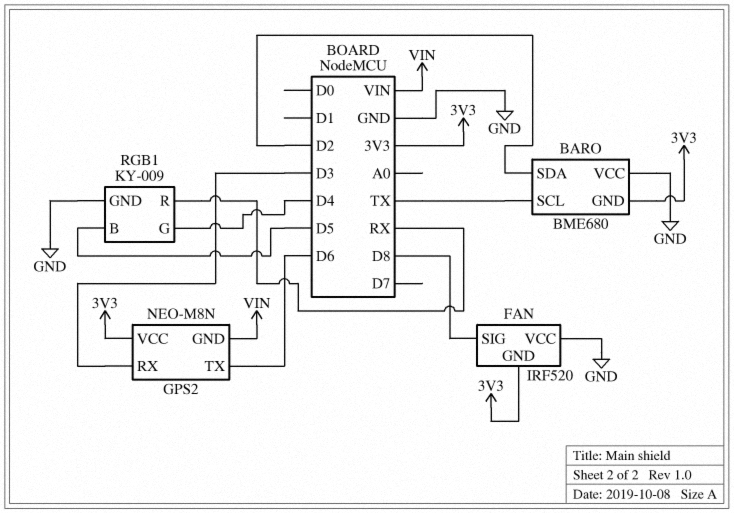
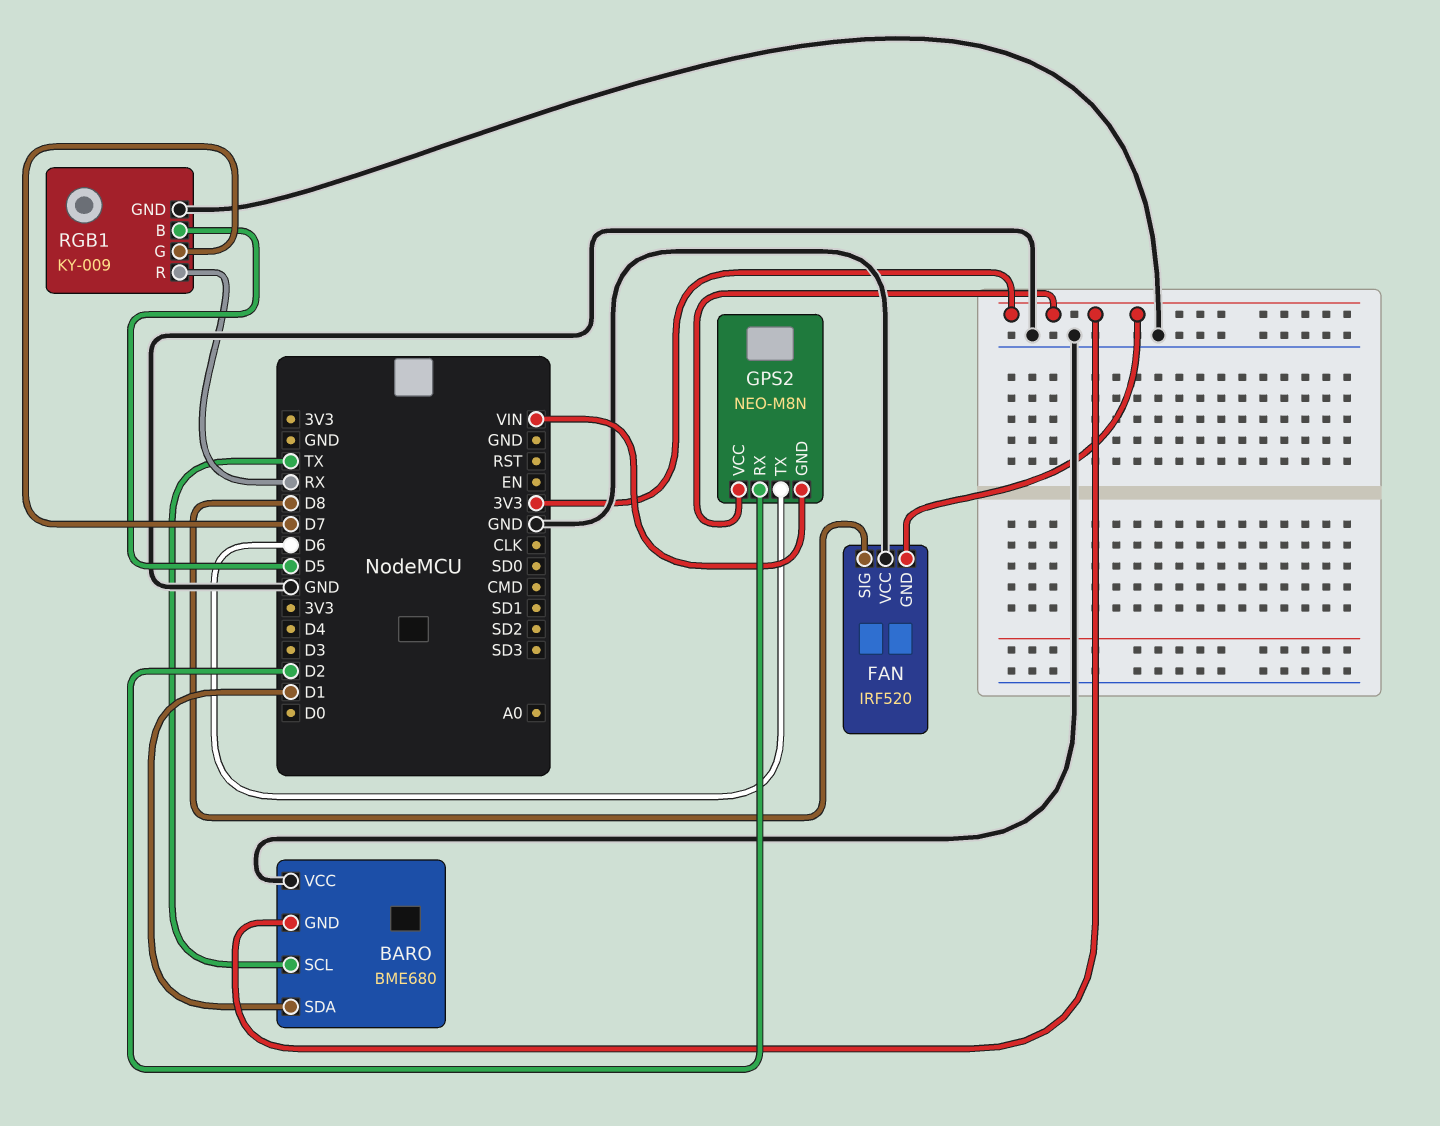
BARO pin SDA: D2 -> D1
GPS2 pin RX: D3 -> D2
RGB1 pin G: D4 -> D7

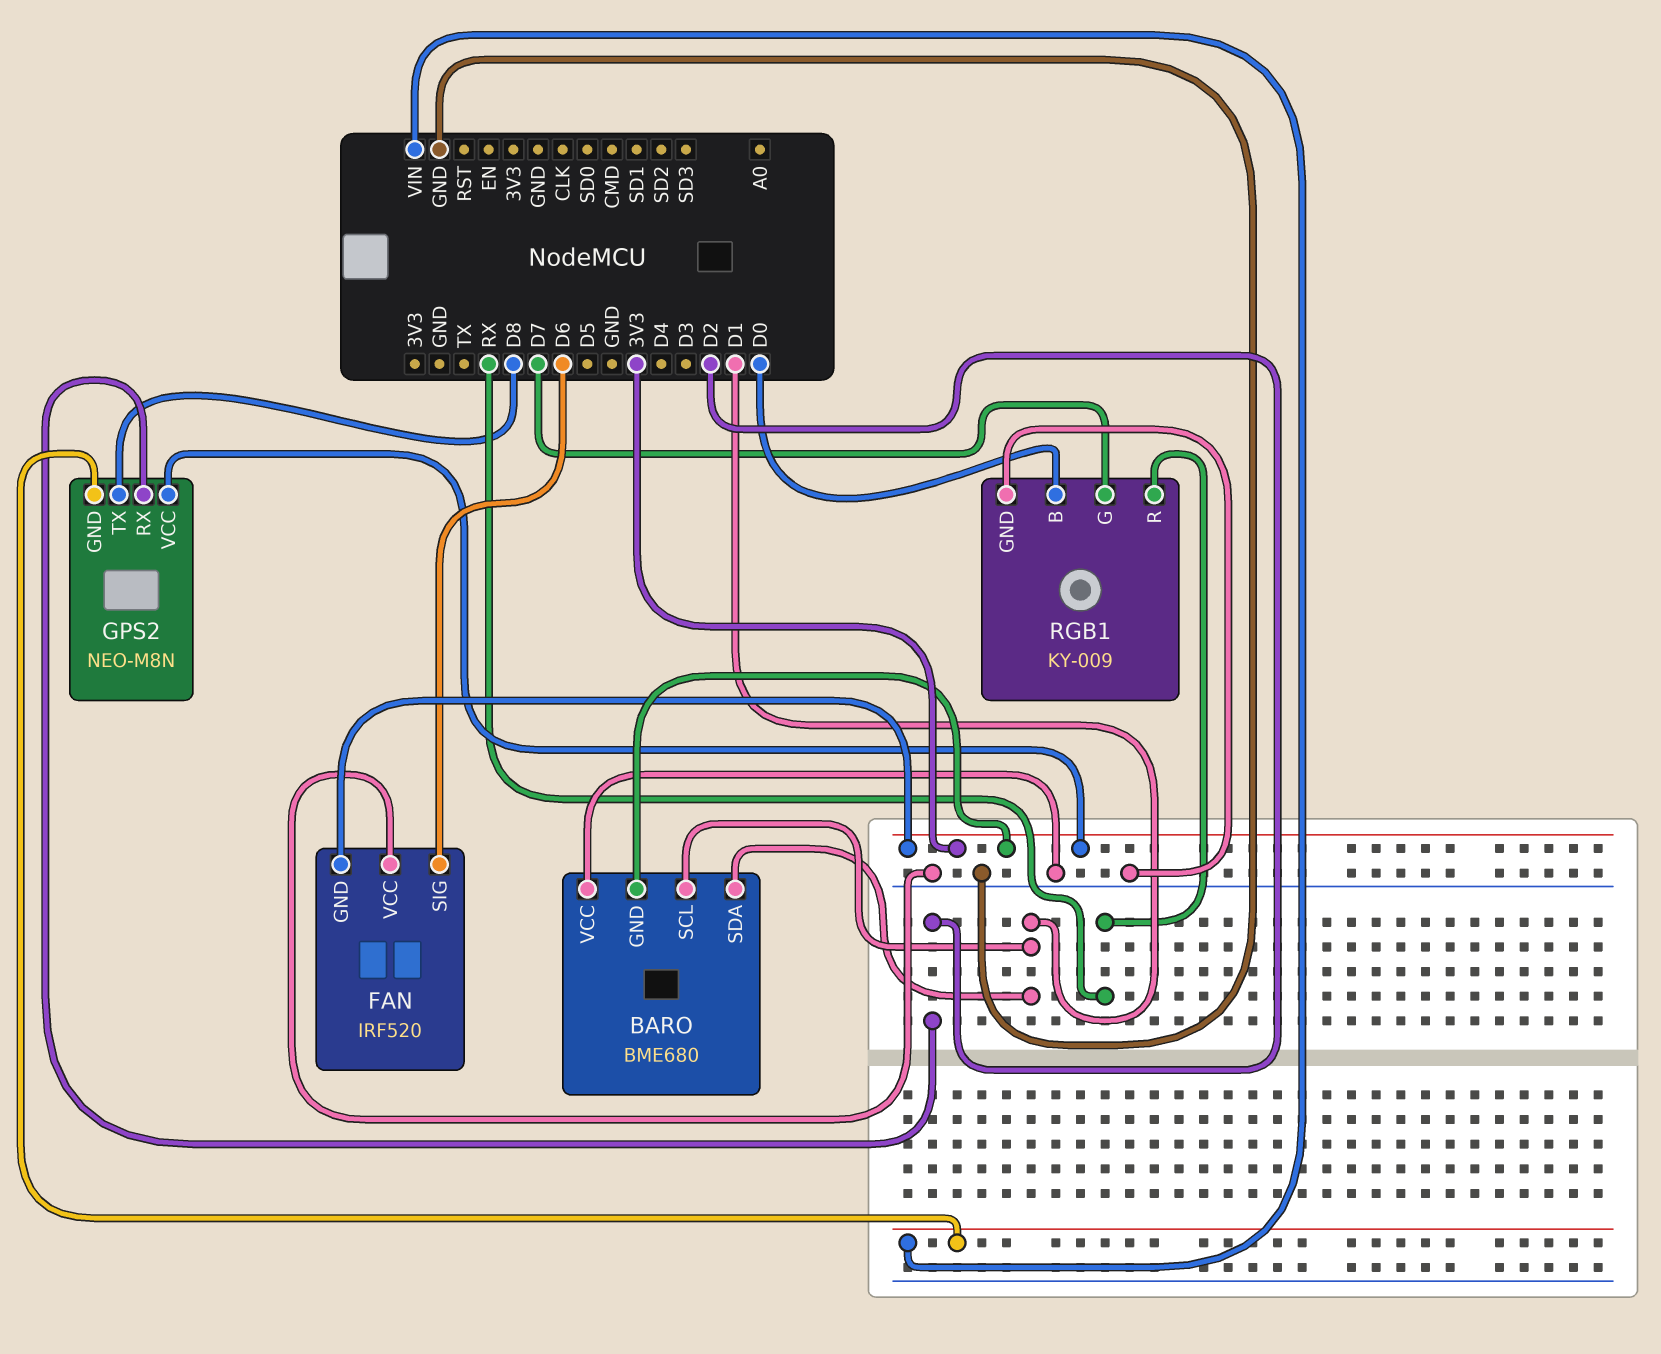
BARO pin SCL: TX -> D1
FAN pin SIG: D8 -> D6
GPS2 pin TX: D6 -> D8
RGB1 pin B: D5 -> D0

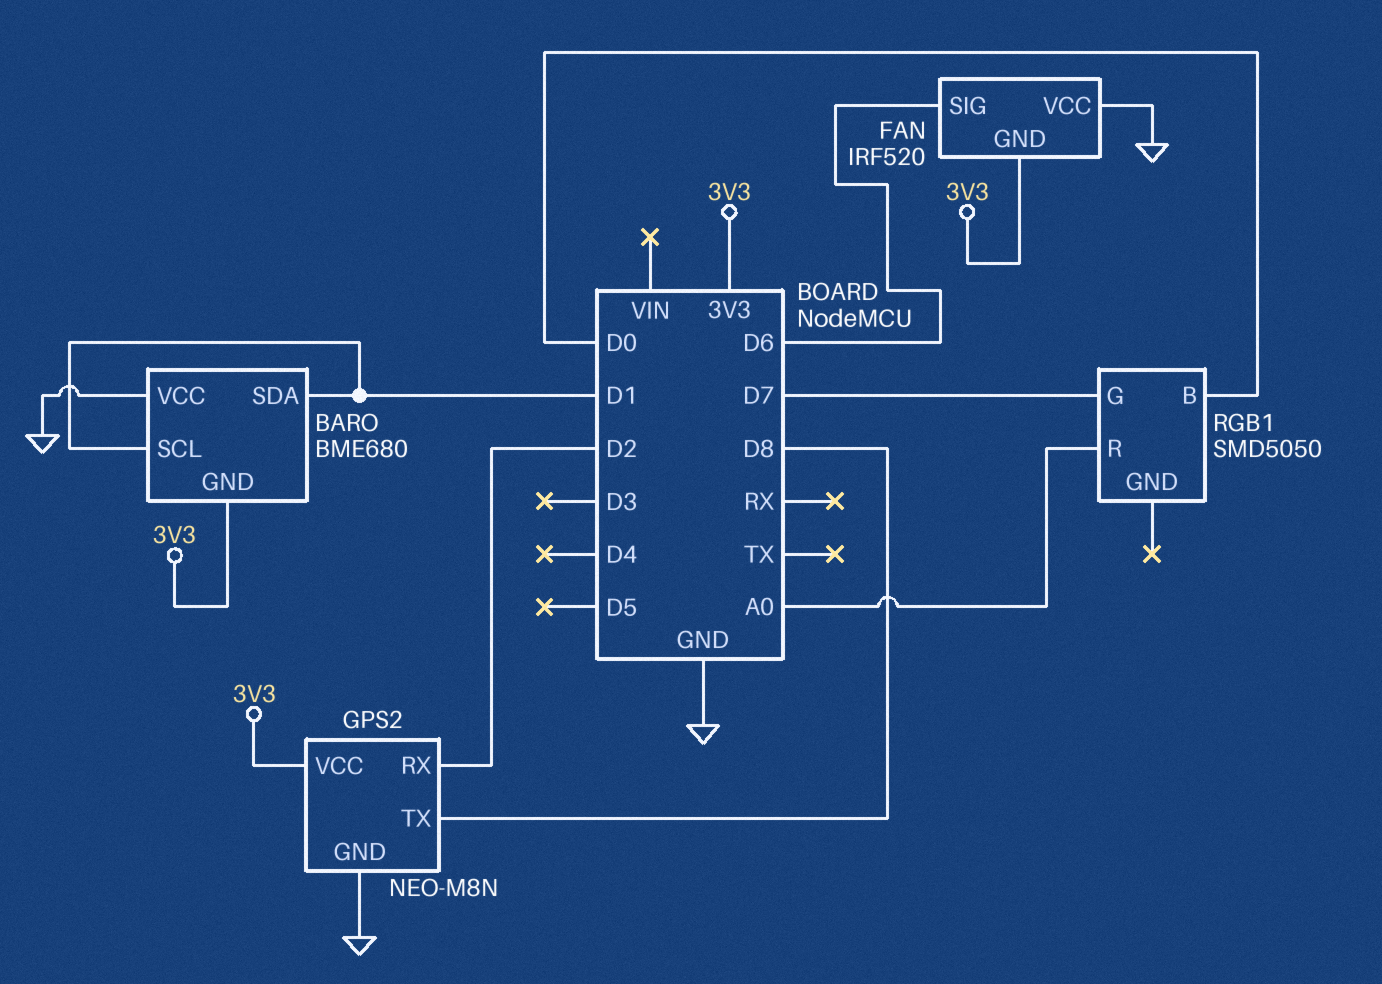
GPS2 pin GND: VIN -> GND
RGB1: KY-009 -> SMD5050
RGB1 pin GND: GND -> none
RGB1 pin R: RX -> A0

